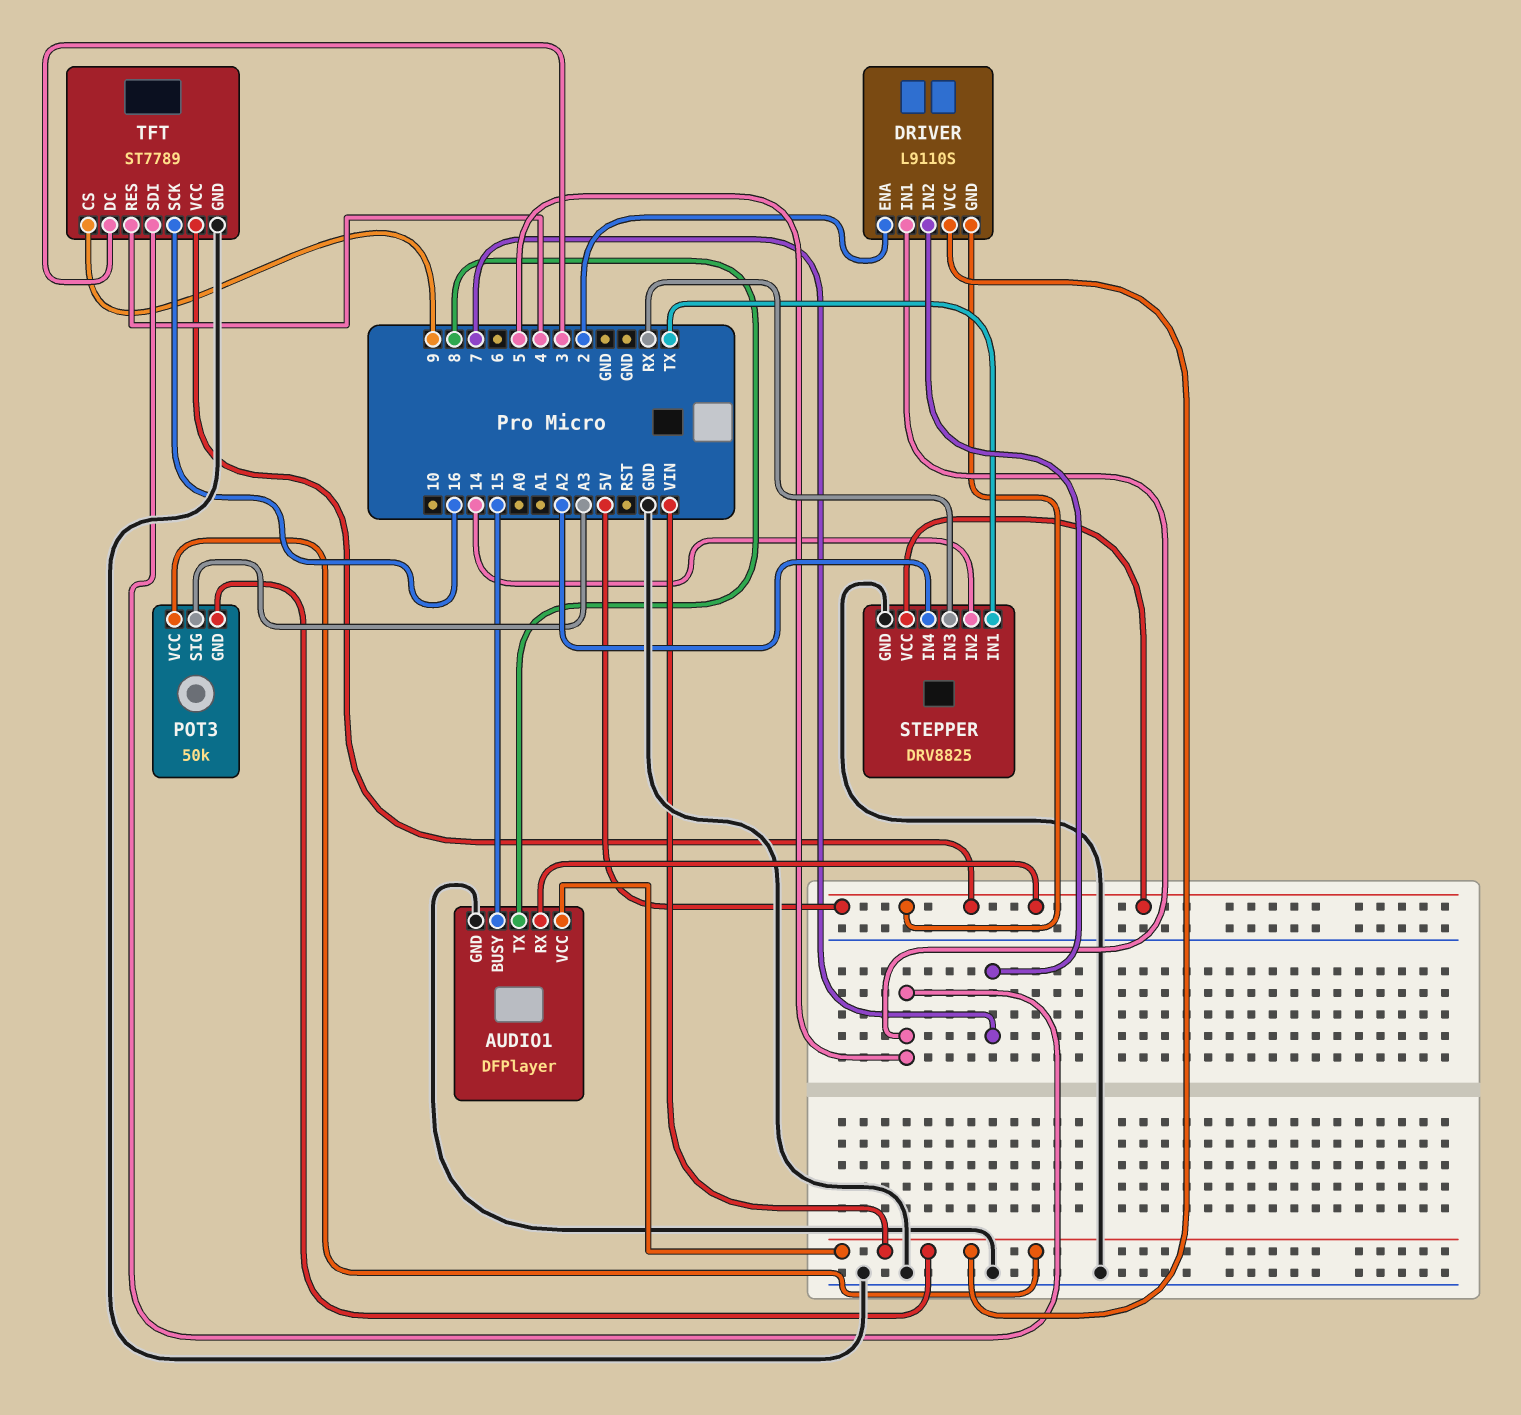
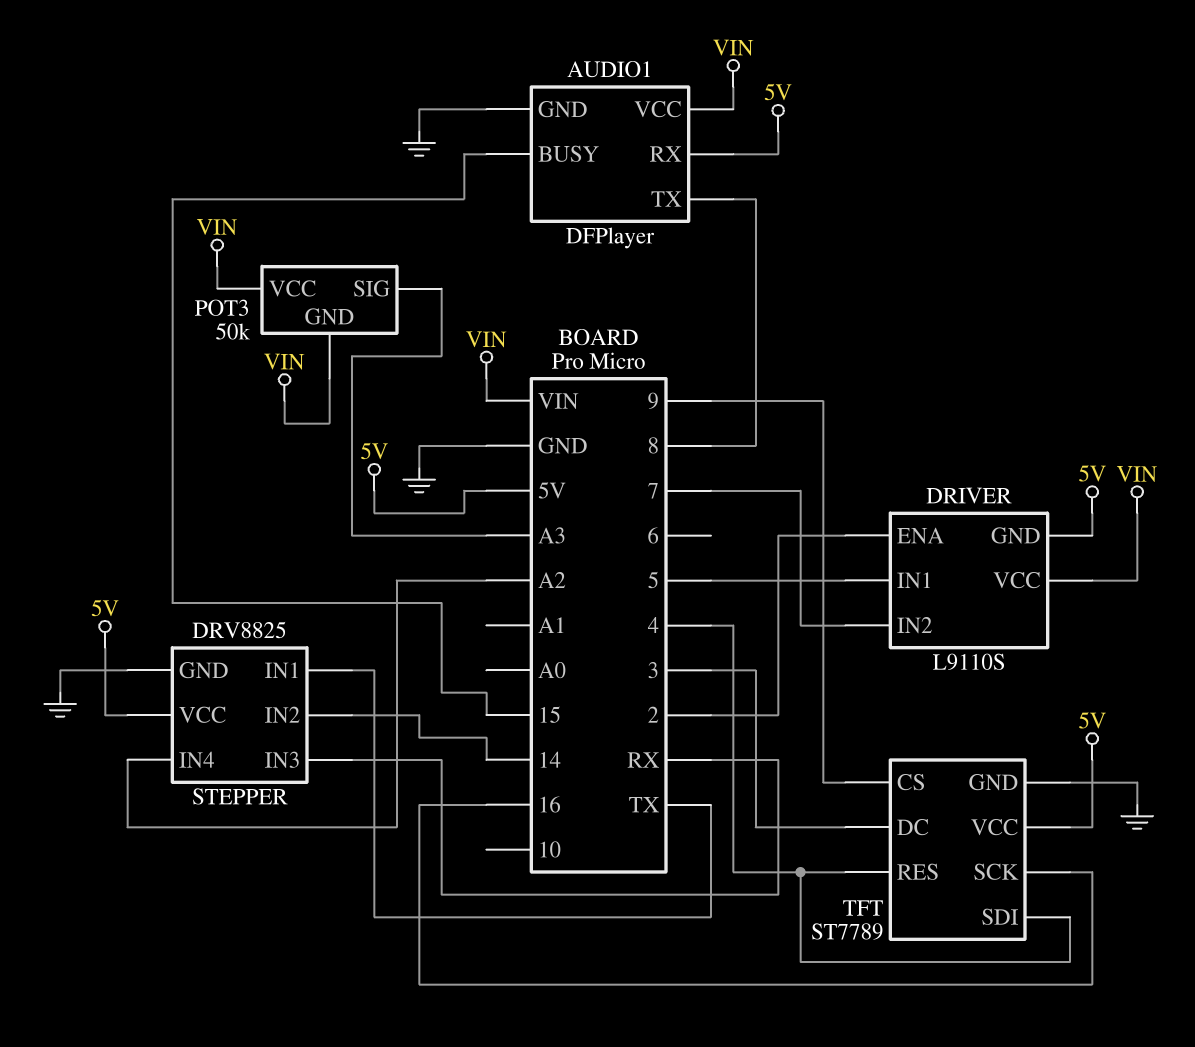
TFT pin SDI: 5 -> 4

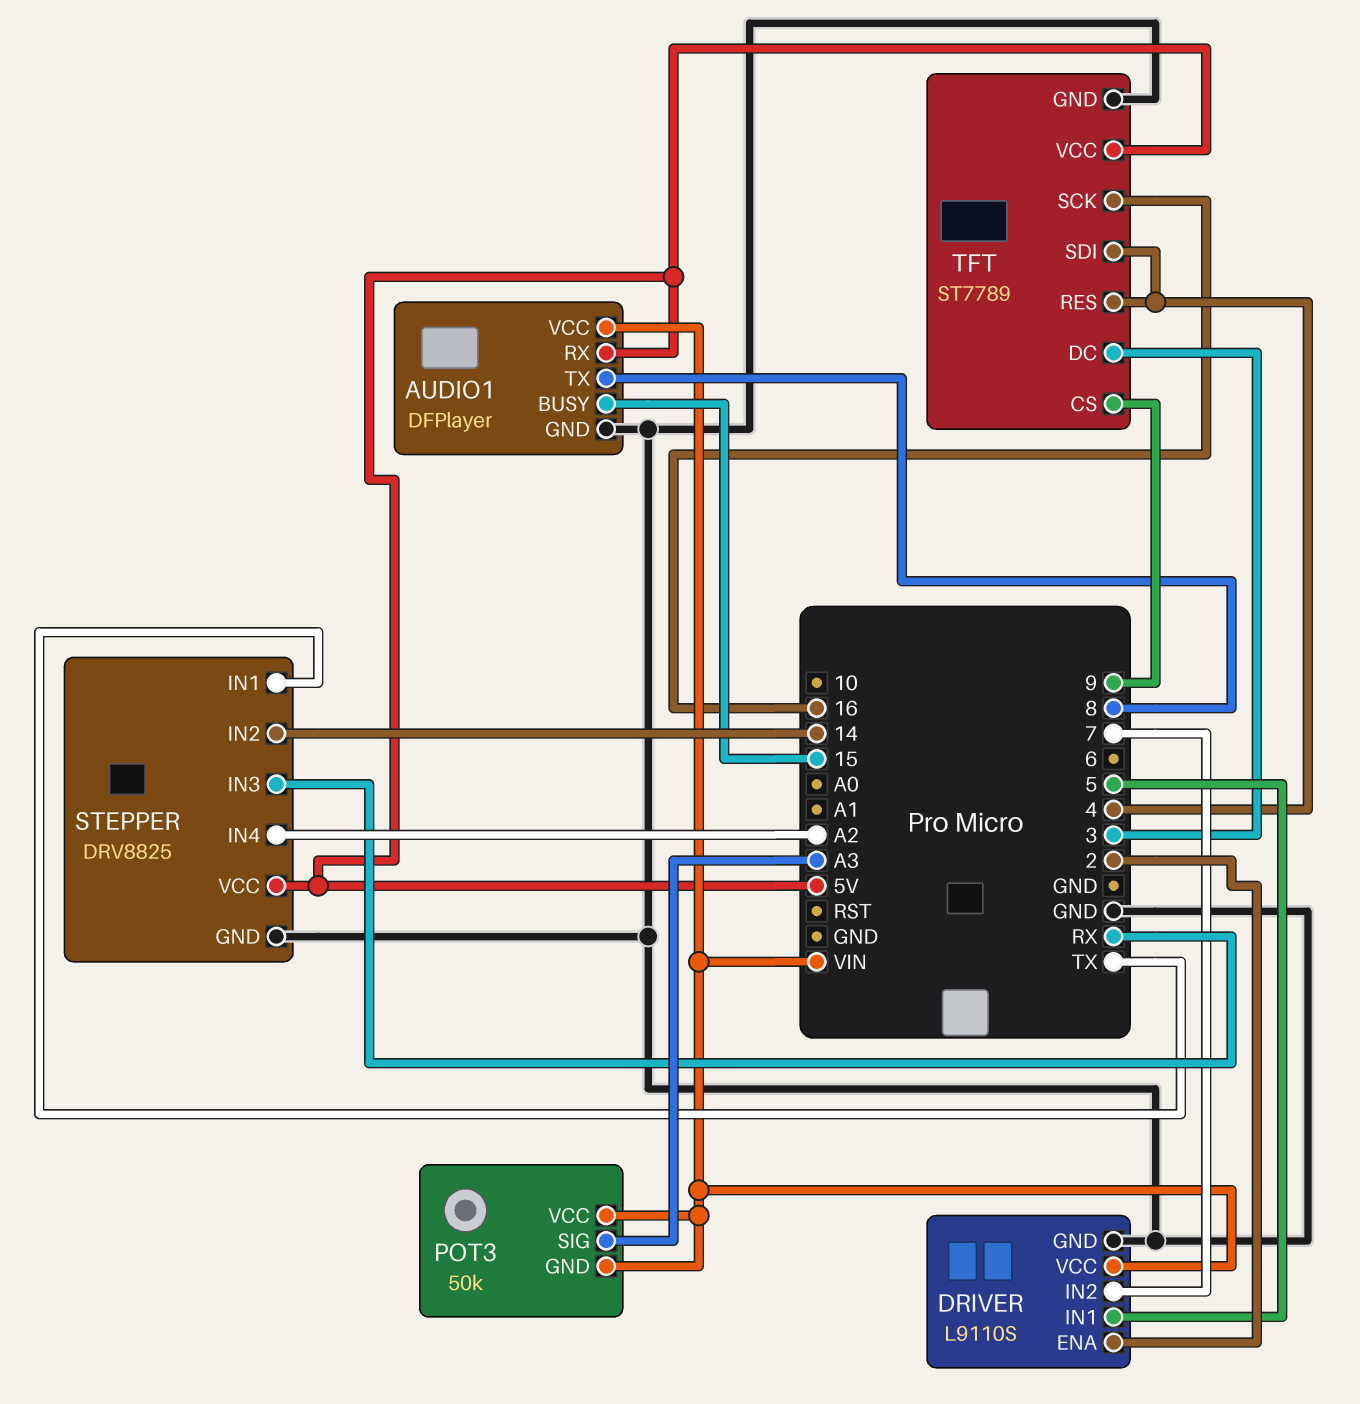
DRIVER pin GND: 5V -> GND

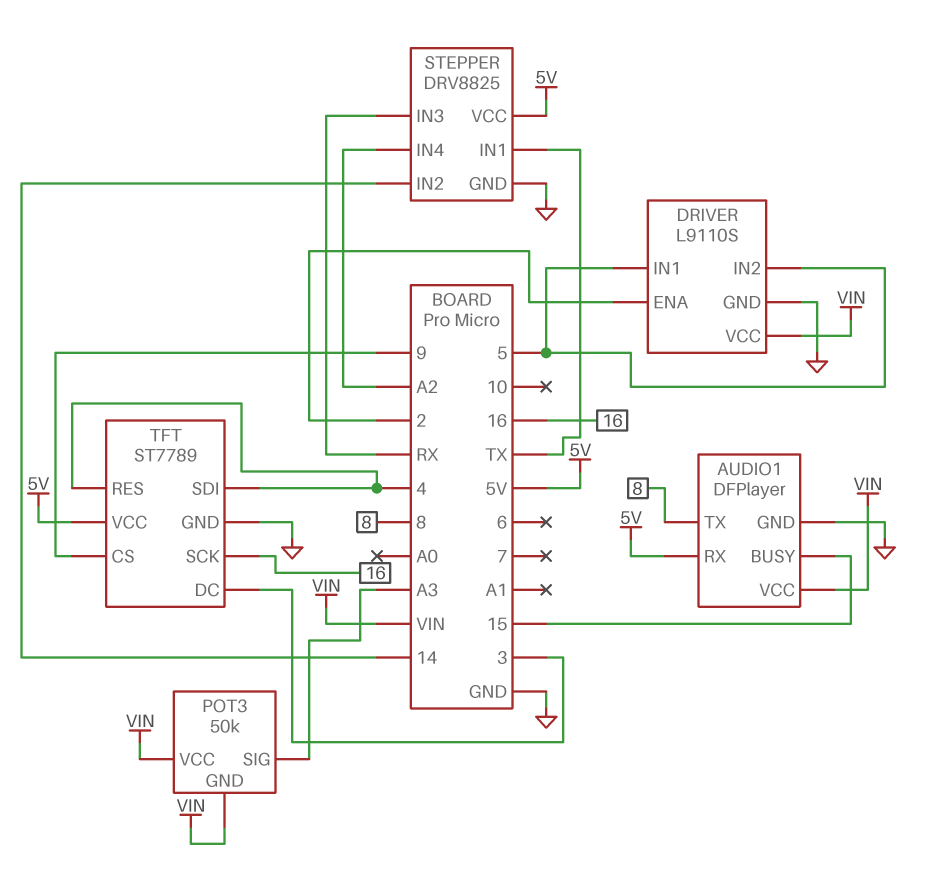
DRIVER pin IN2: 7 -> 5

